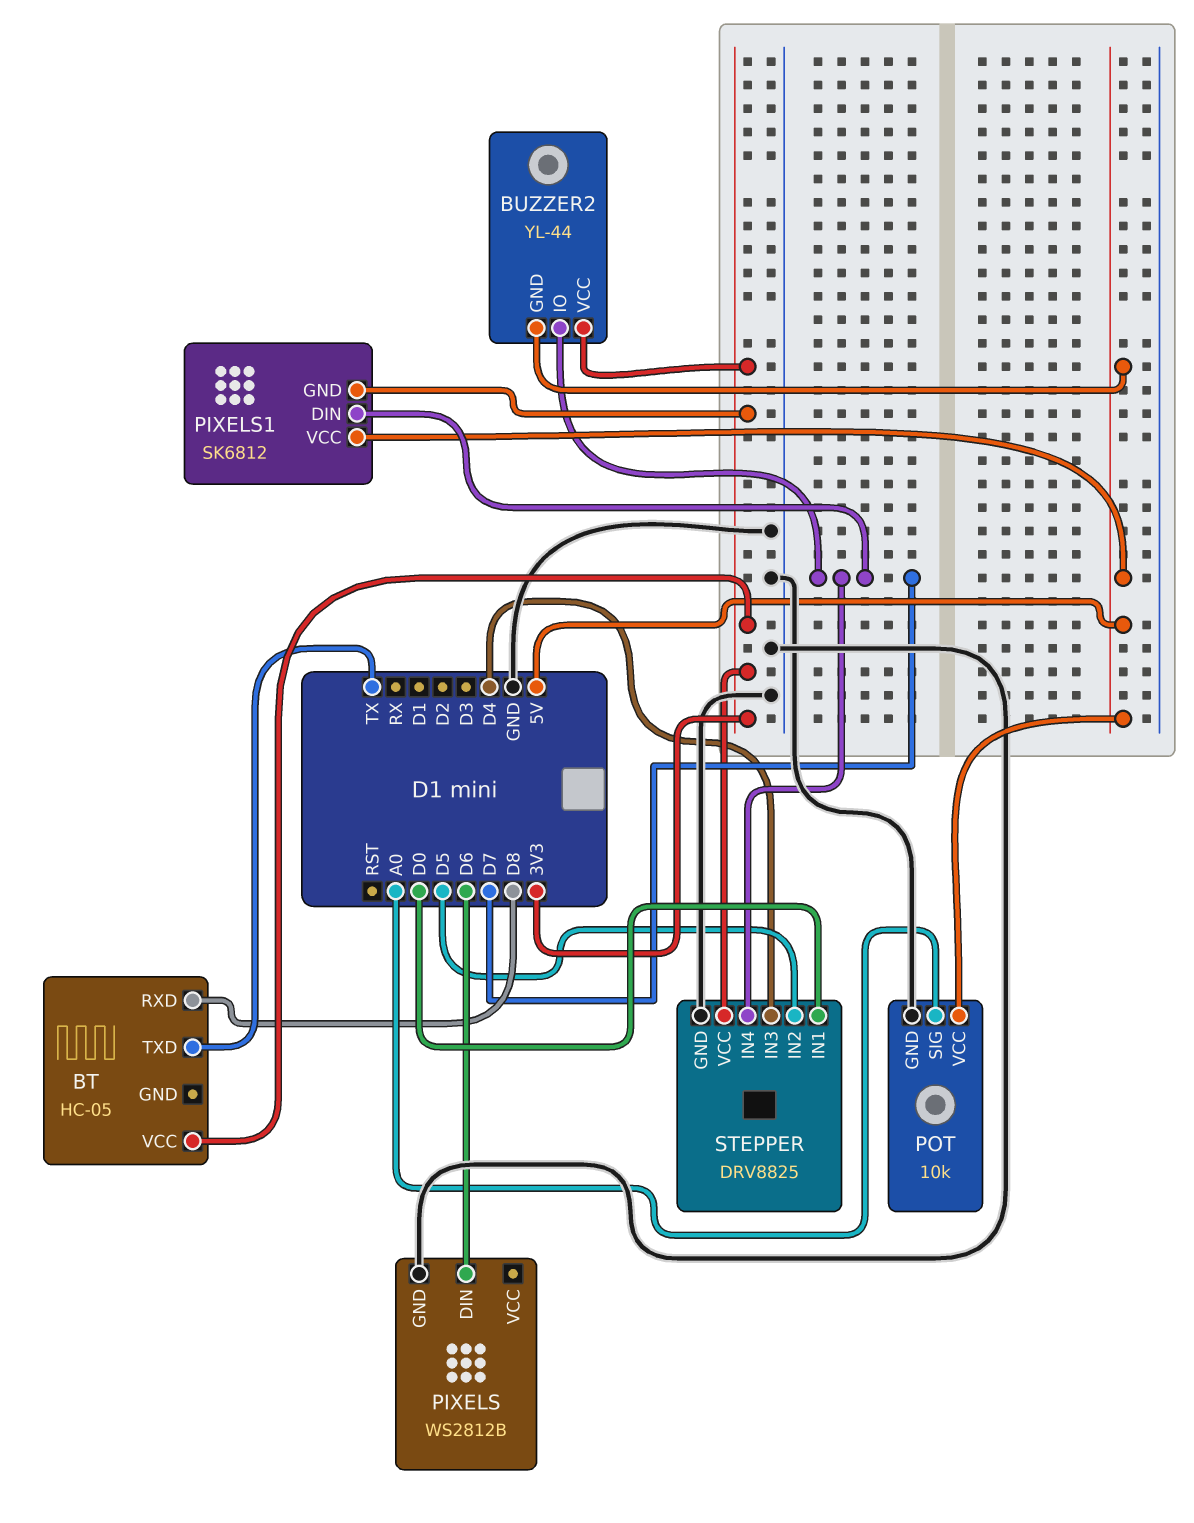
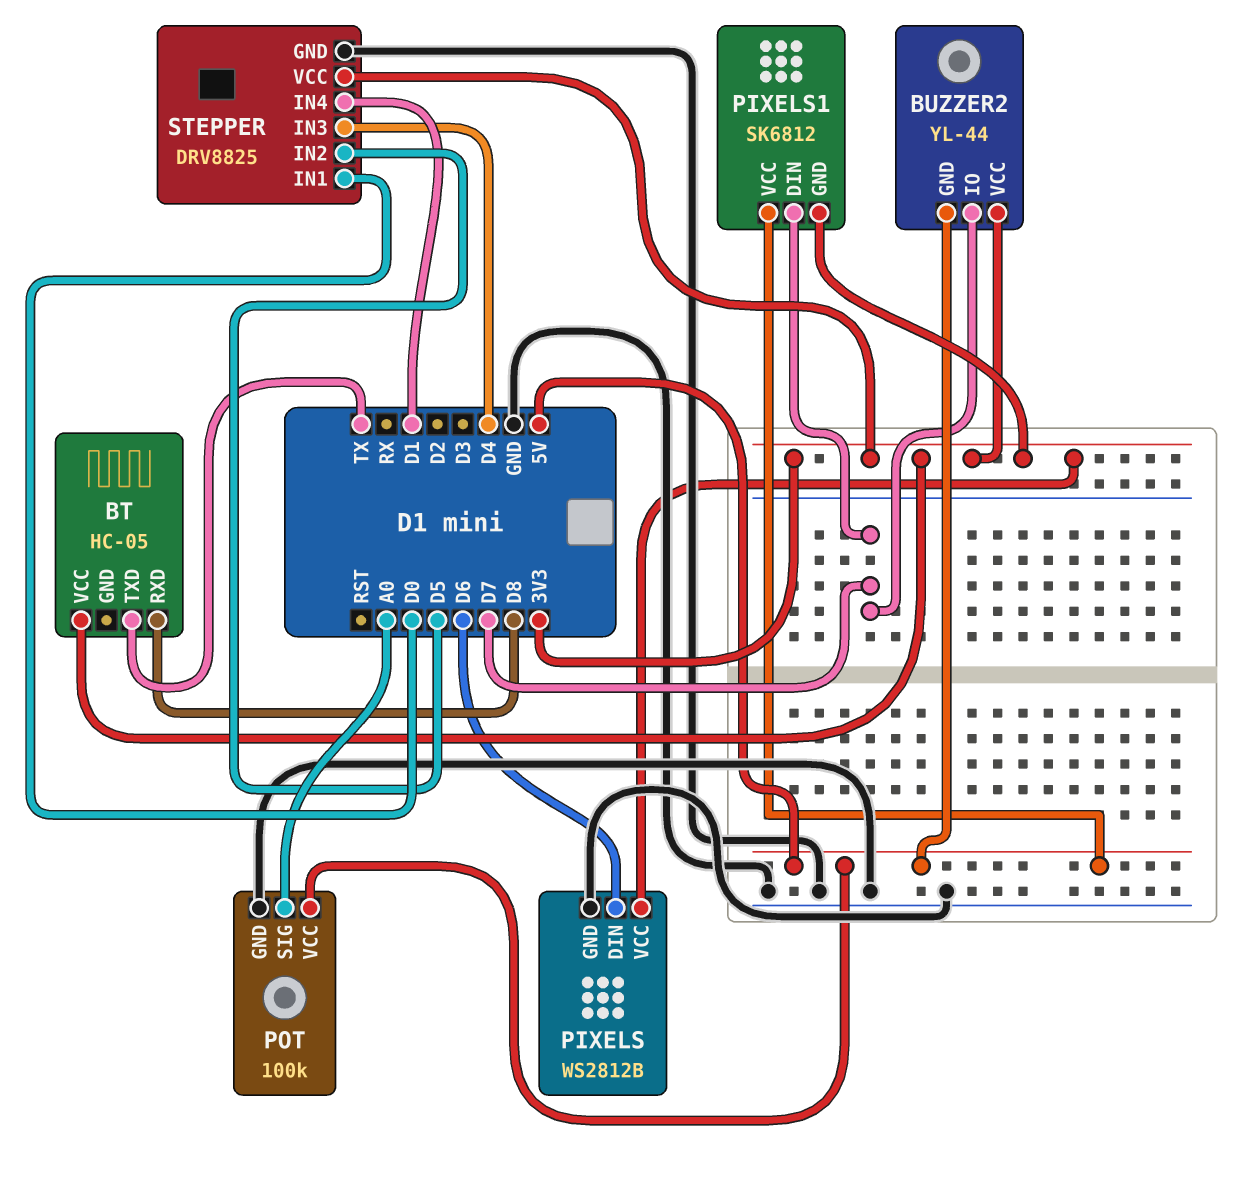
PIXELS pin VCC: none -> 3V3
POT: 10k -> 100k
STEPPER pin IN4: D7 -> D1

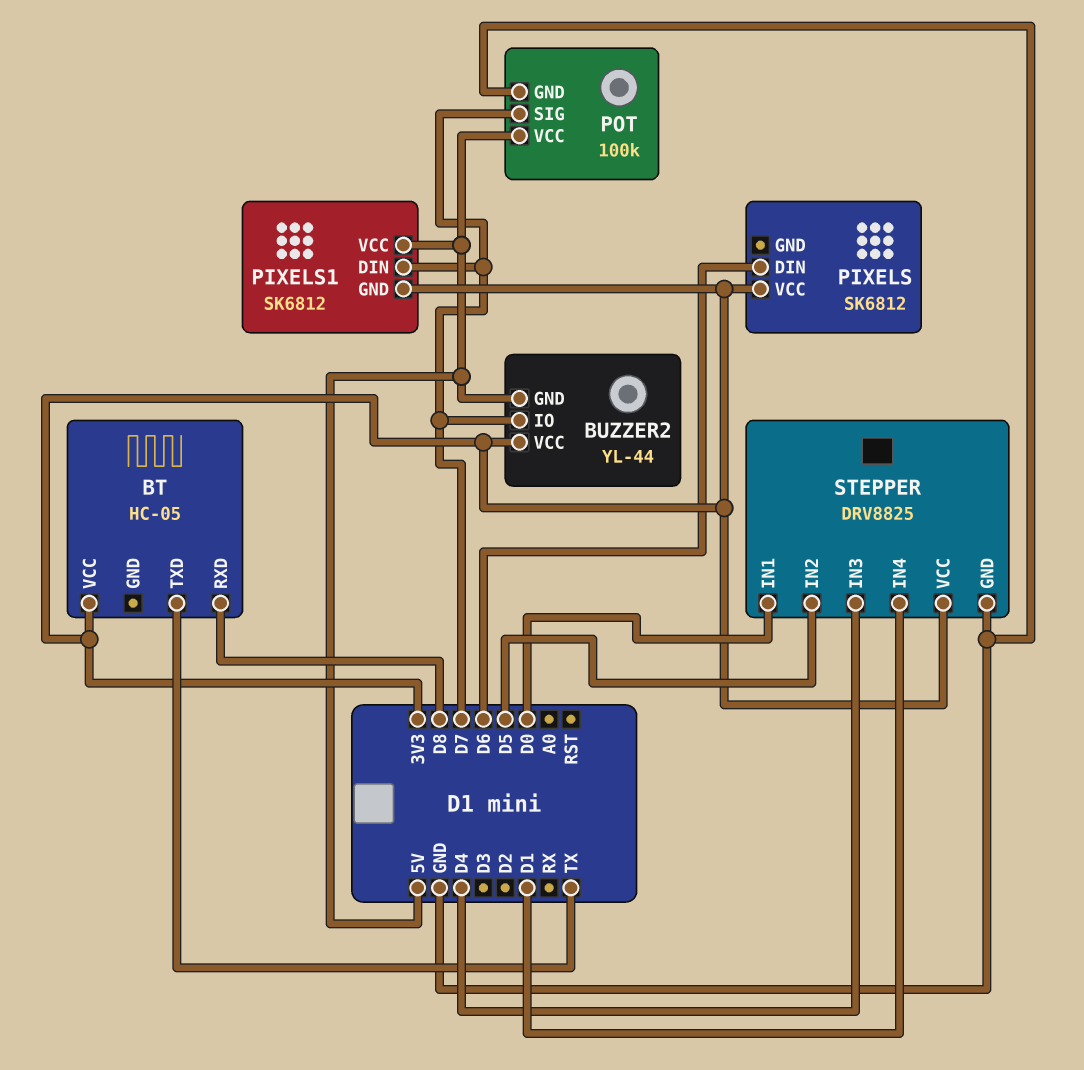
PIXELS: WS2812B -> SK6812
PIXELS pin GND: GND -> none
POT pin SIG: A0 -> D7

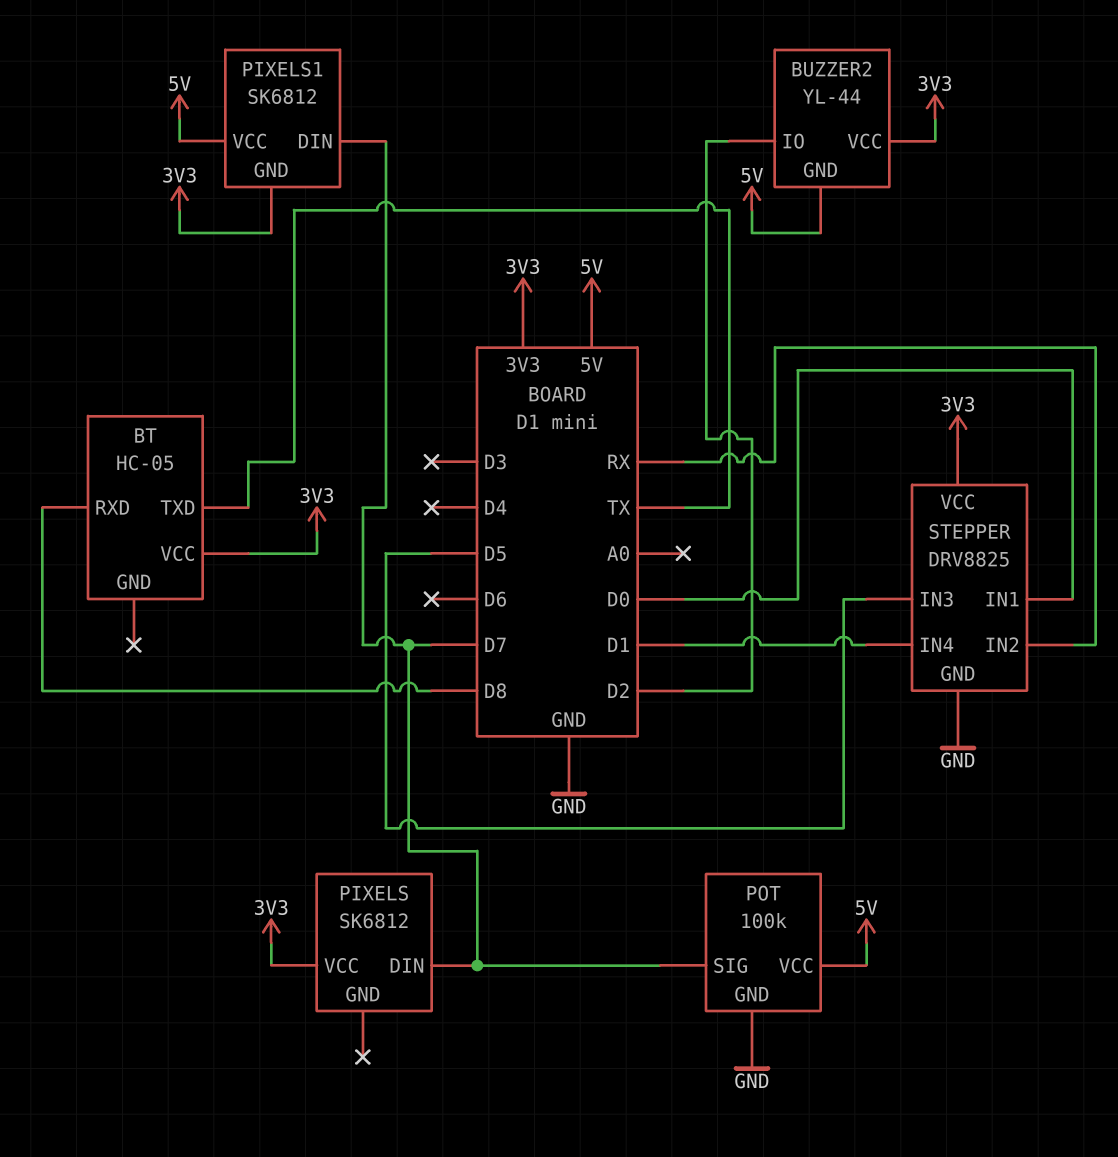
BUZZER2 pin IO: D7 -> D2
PIXELS pin DIN: D6 -> D7
STEPPER pin IN2: D5 -> RX
STEPPER pin IN3: D4 -> D5

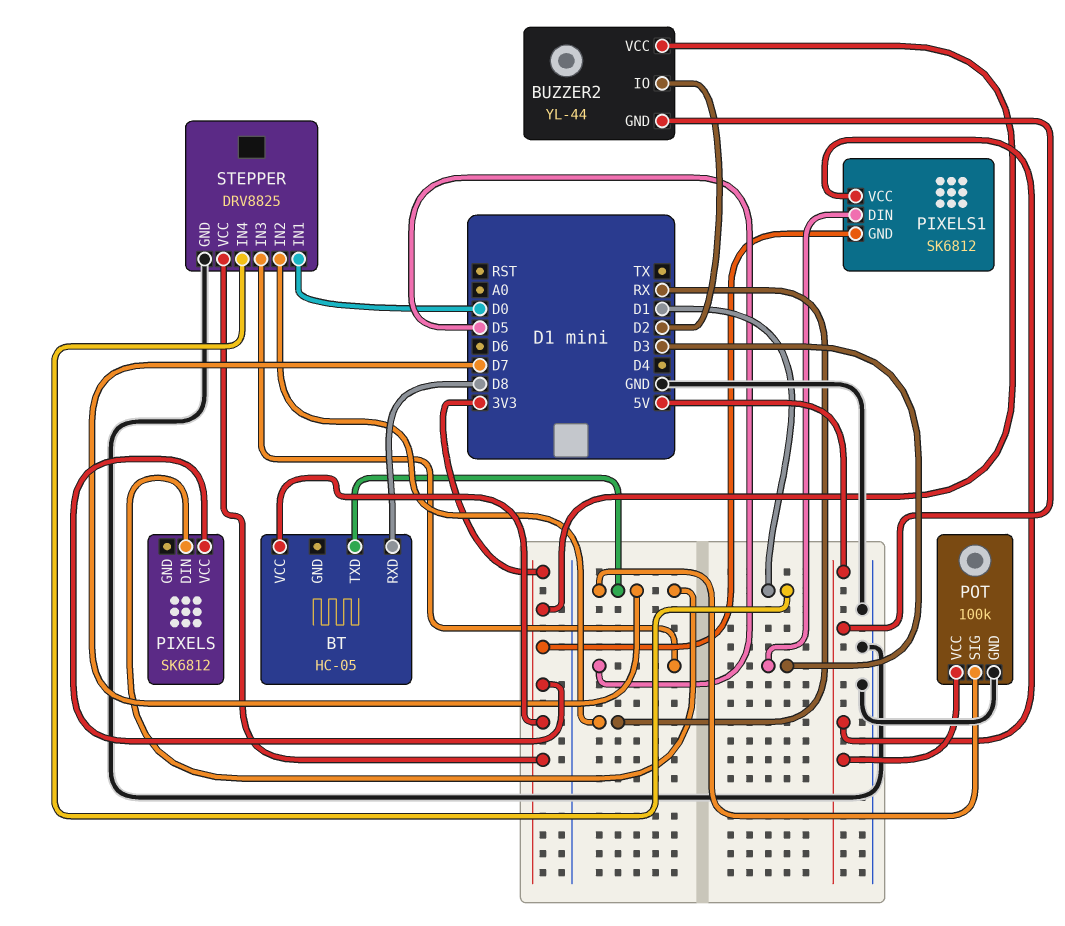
BT pin TXD: TX -> D7
PIXELS1 pin DIN: D7 -> D3

